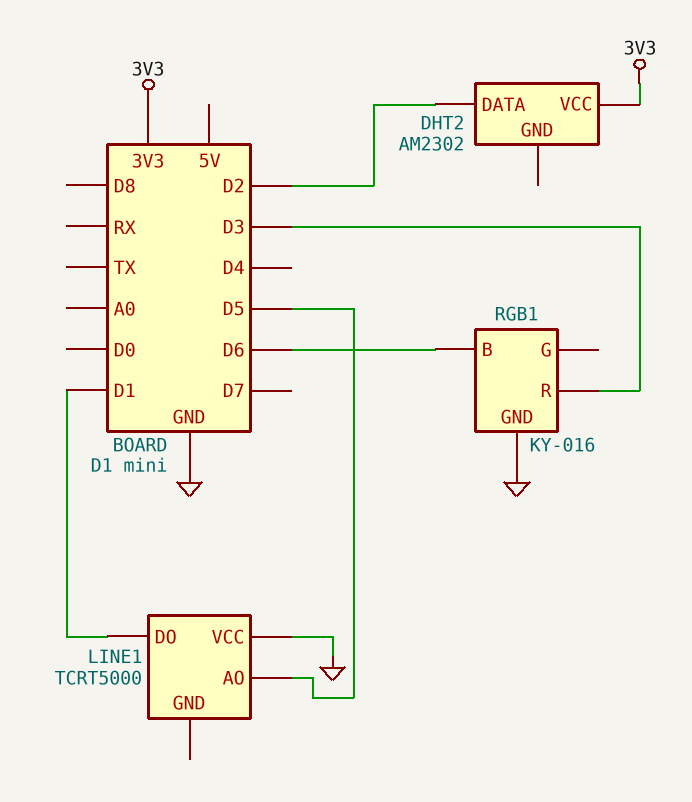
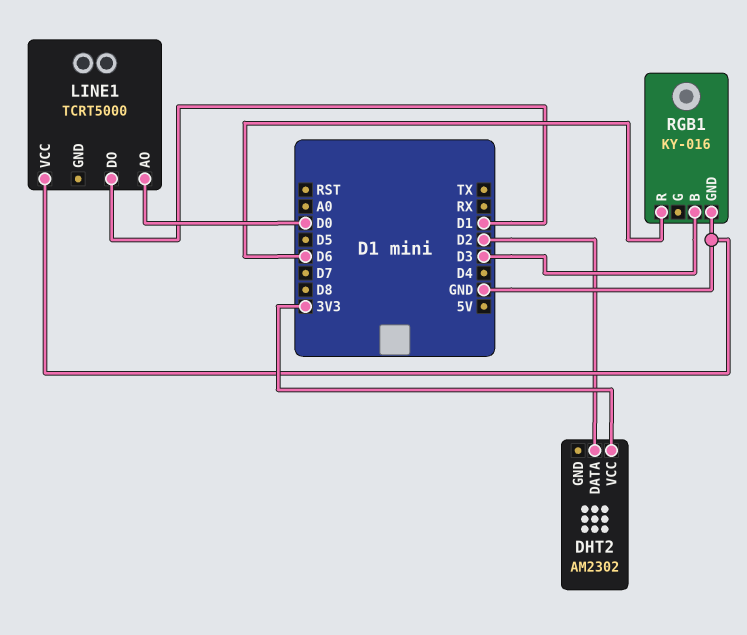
LINE1 pin AO: D5 -> D0
RGB1 pin B: D6 -> D3
RGB1 pin R: D3 -> D6

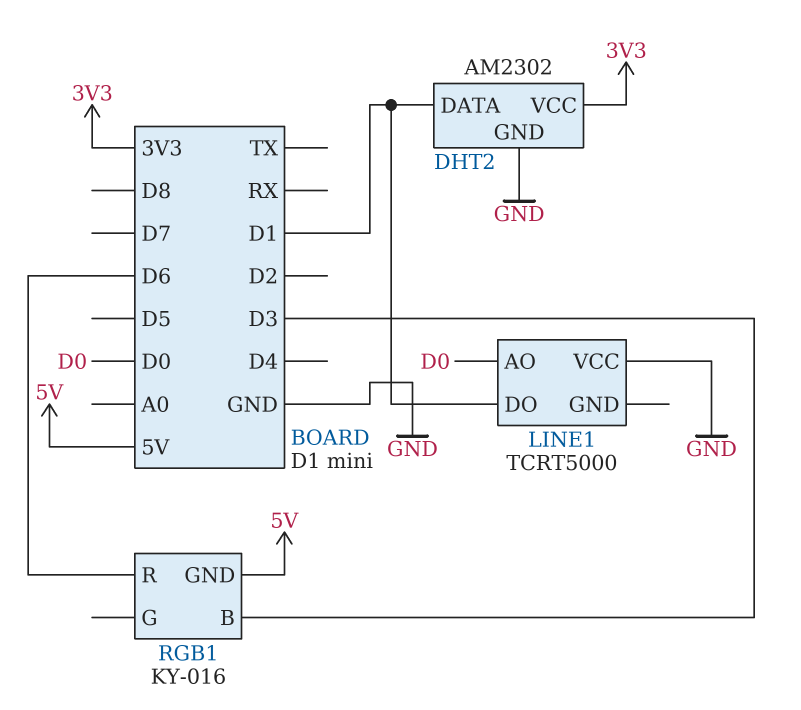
DHT2 pin DATA: D2 -> D1
DHT2 pin GND: none -> GND
RGB1 pin GND: GND -> 5V

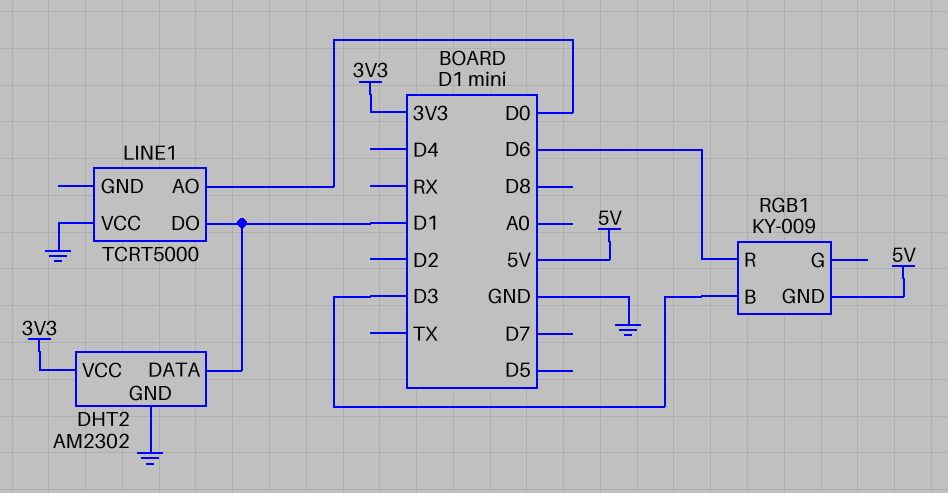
RGB1: KY-016 -> KY-009

